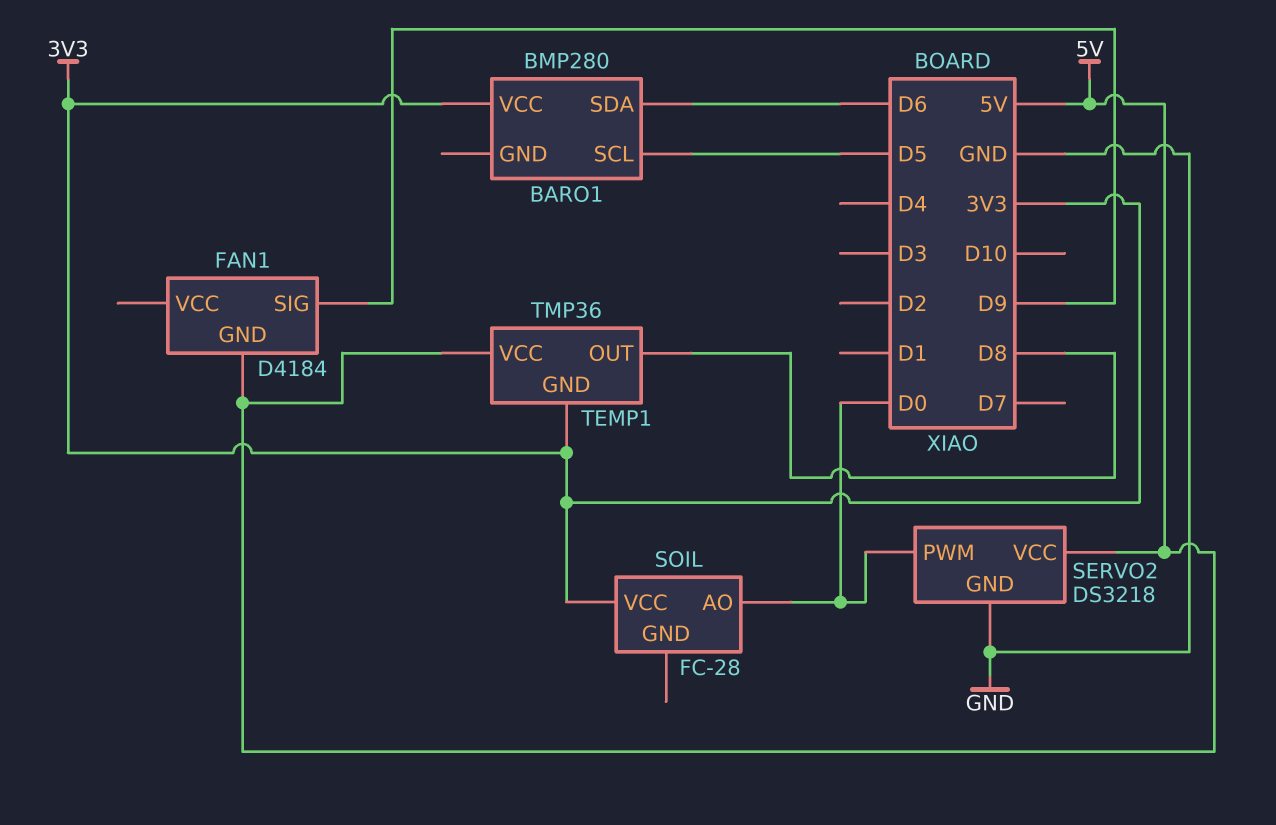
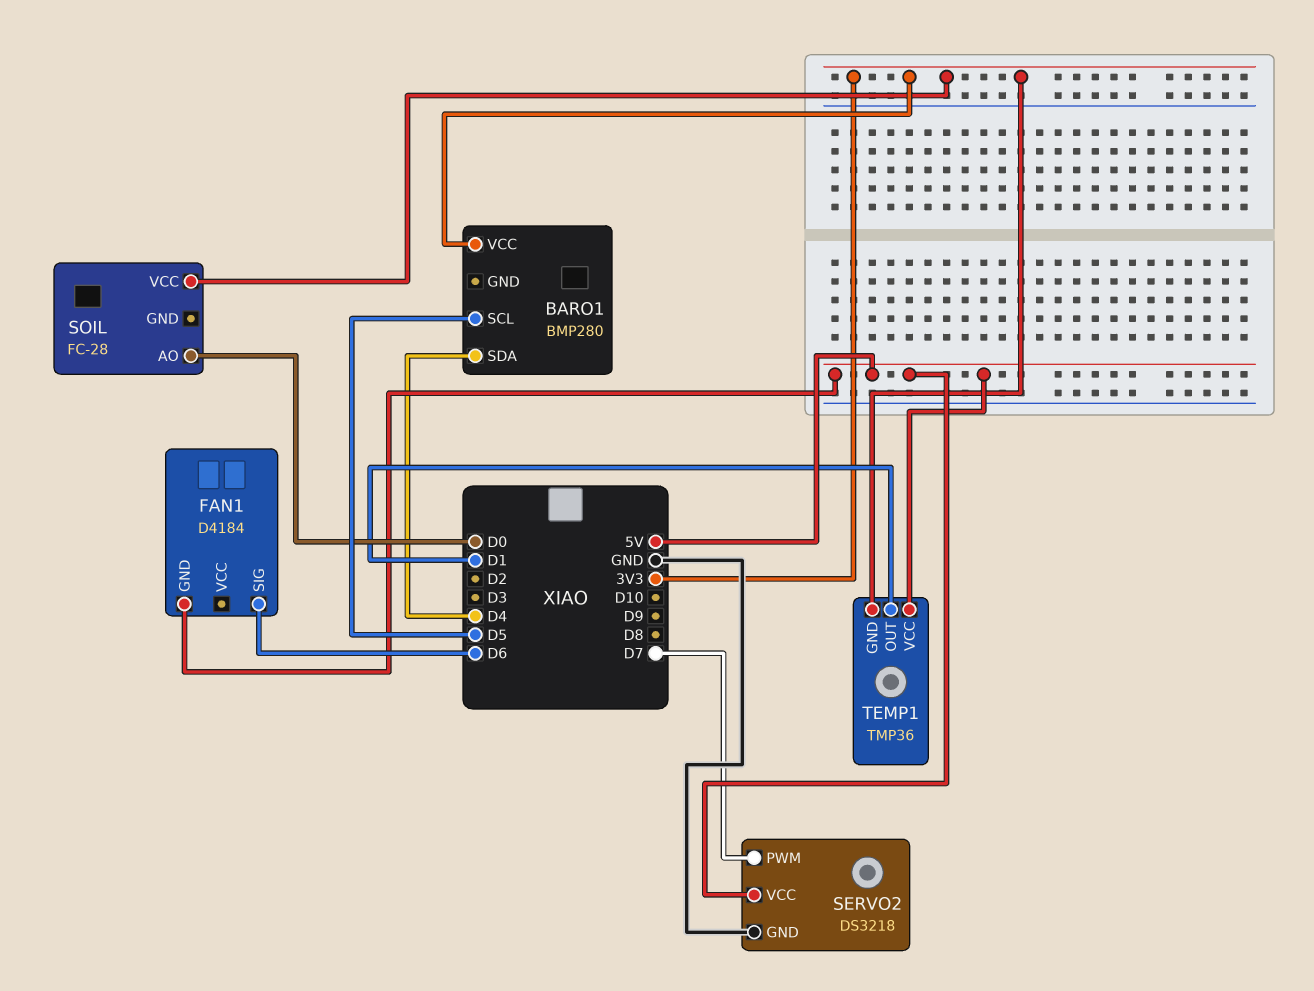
BARO1 pin SDA: D6 -> D4
FAN1 pin SIG: D9 -> D6
SERVO2 pin PWM: D0 -> D7
TEMP1 pin OUT: D8 -> D1

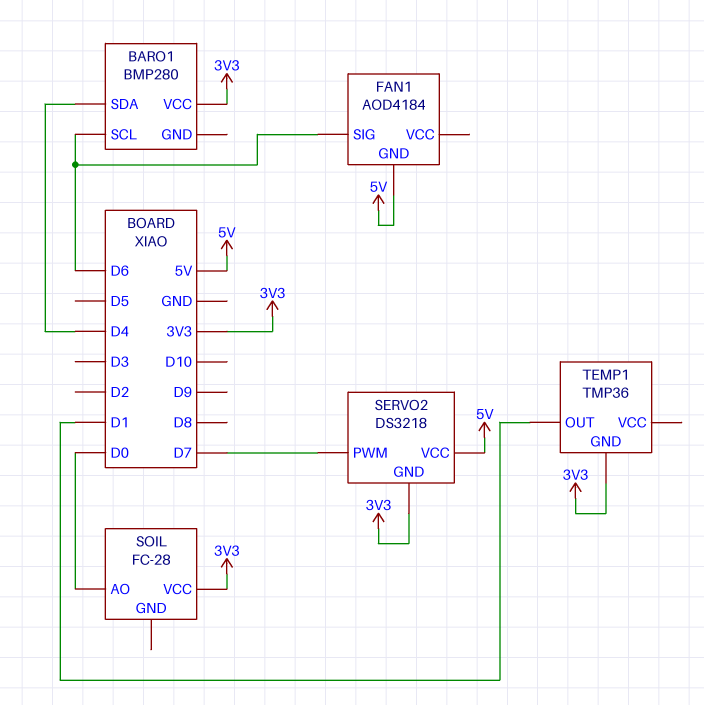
BARO1 pin SCL: D5 -> D6
FAN1: D4184 -> AOD4184
SERVO2 pin GND: GND -> 3V3
TEMP1 pin VCC: 5V -> none

